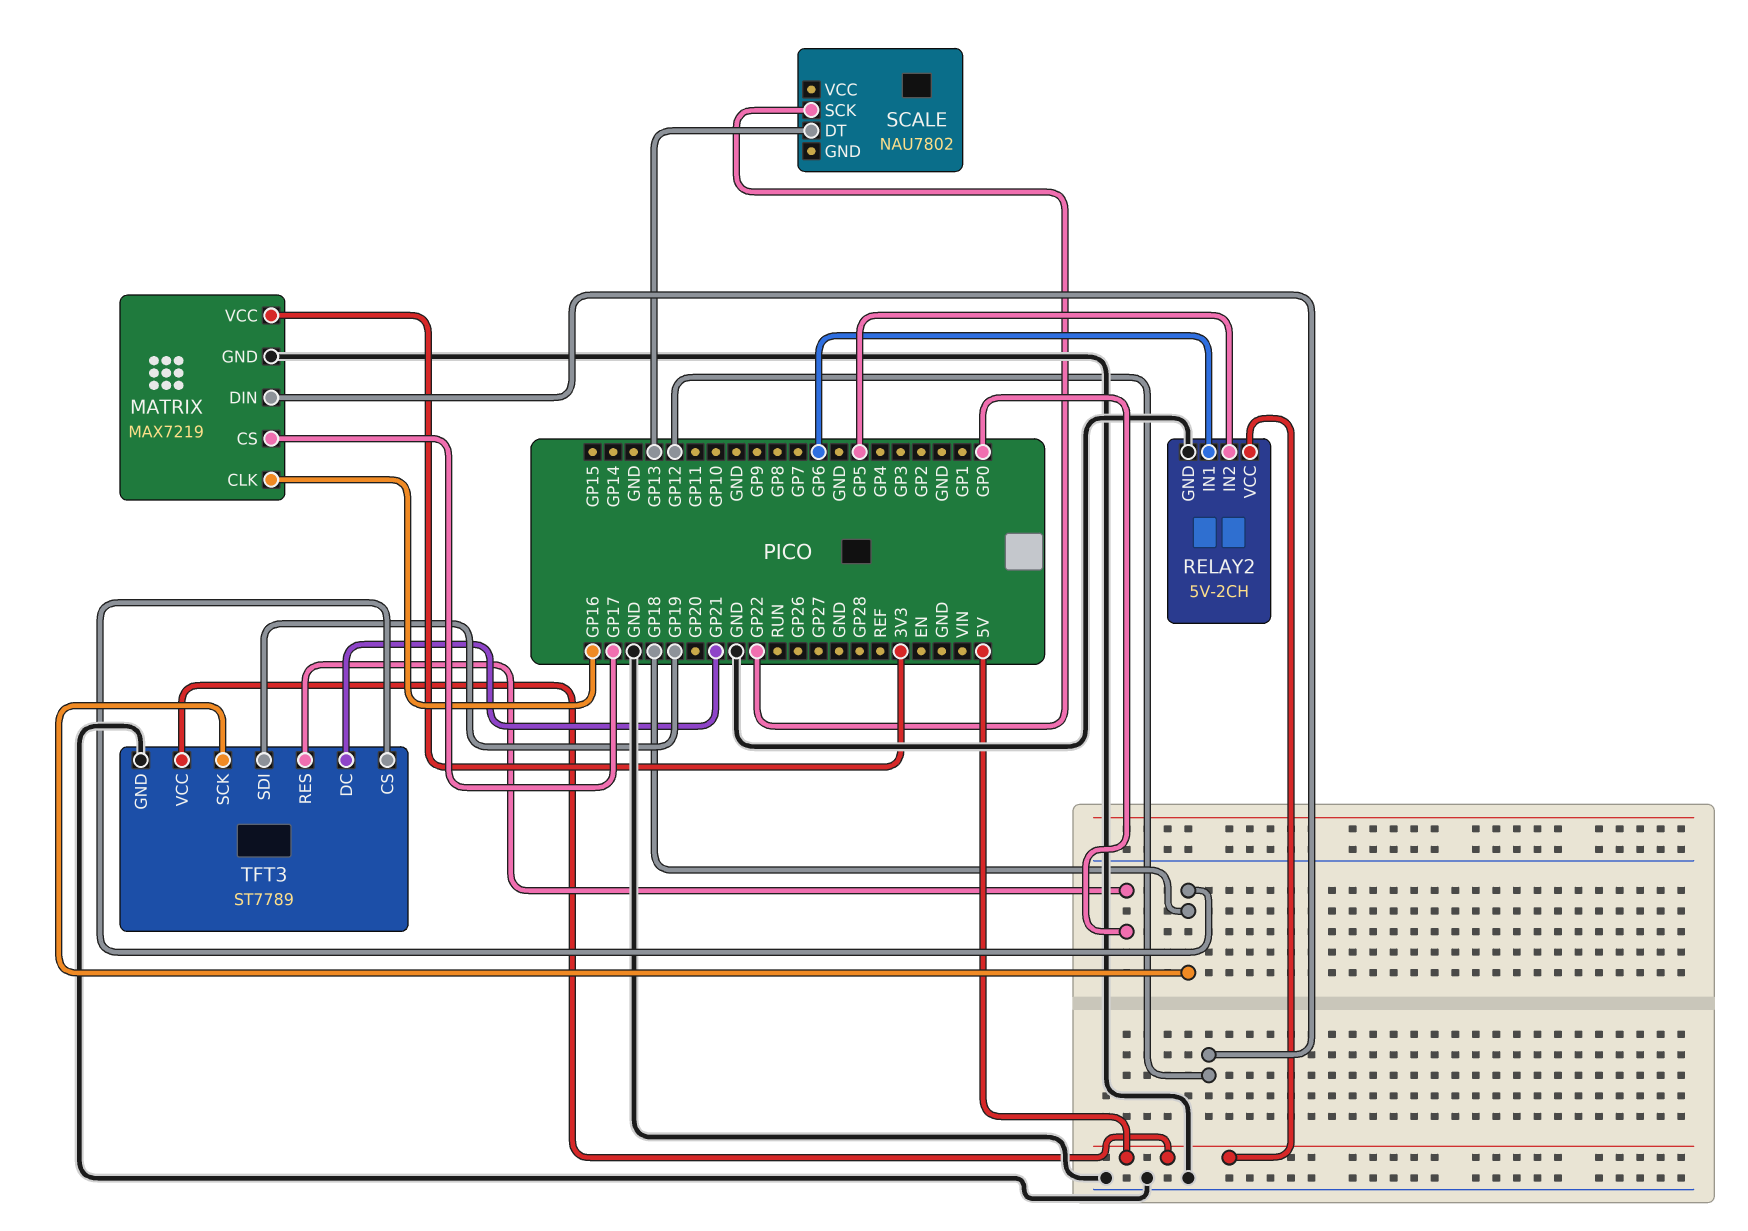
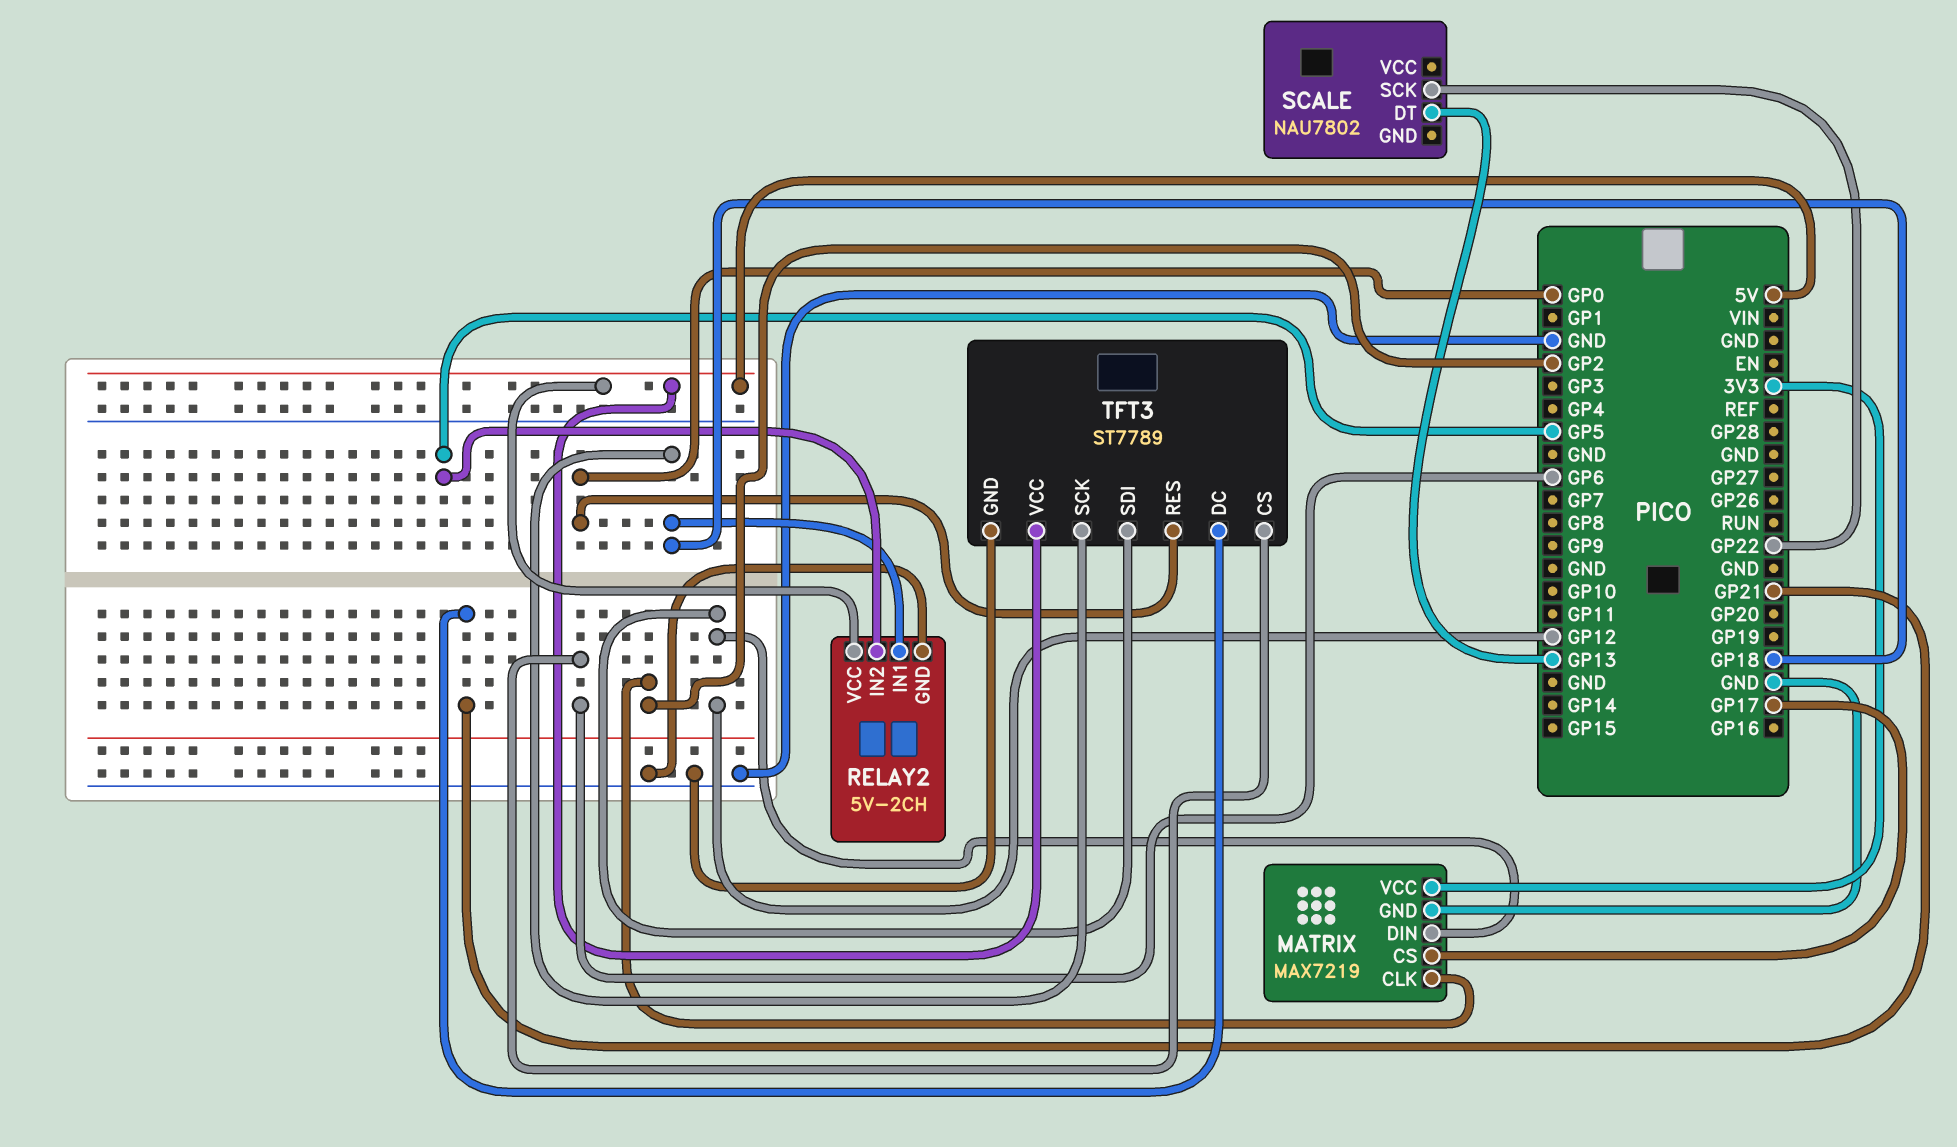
MATRIX pin CLK: GP16 -> GP2
RELAY2 pin IN1: GP6 -> GP18
TFT3 pin CS: GP18 -> GP6
TFT3 pin SDI: GP19 -> GP12

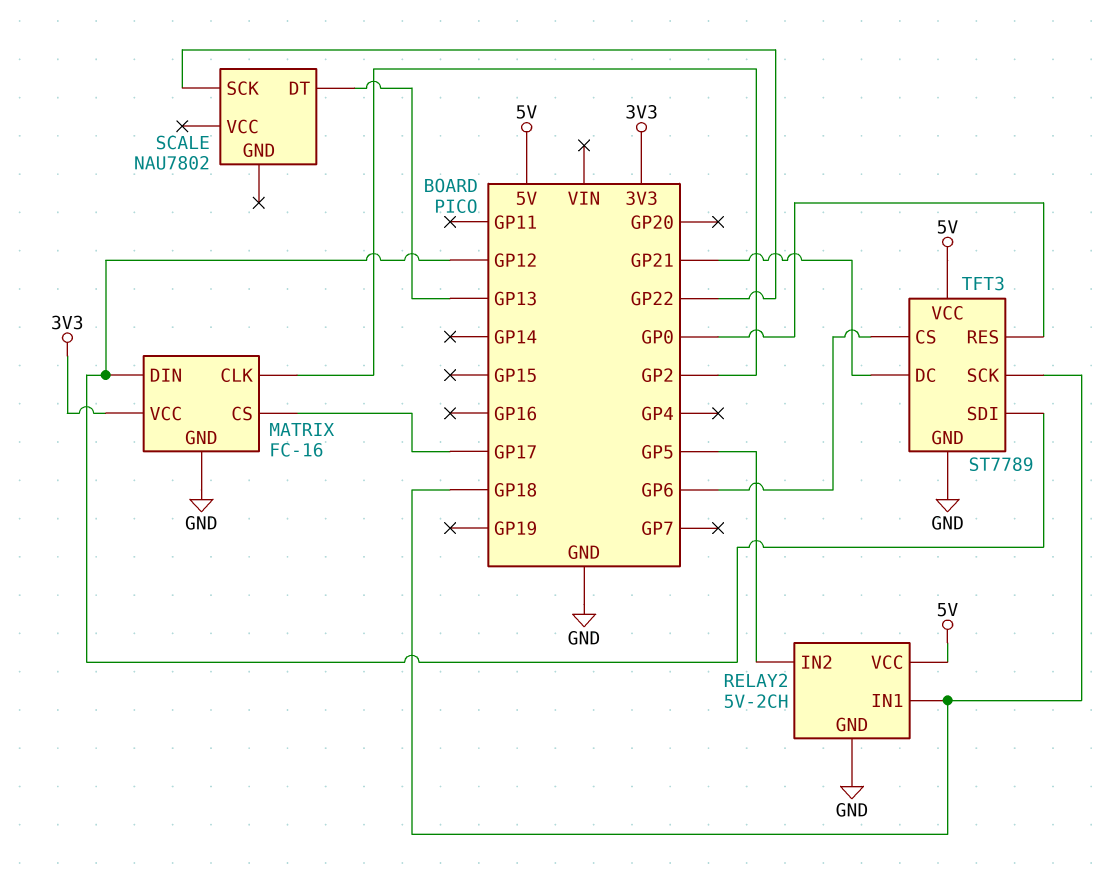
MATRIX: MAX7219 -> FC-16

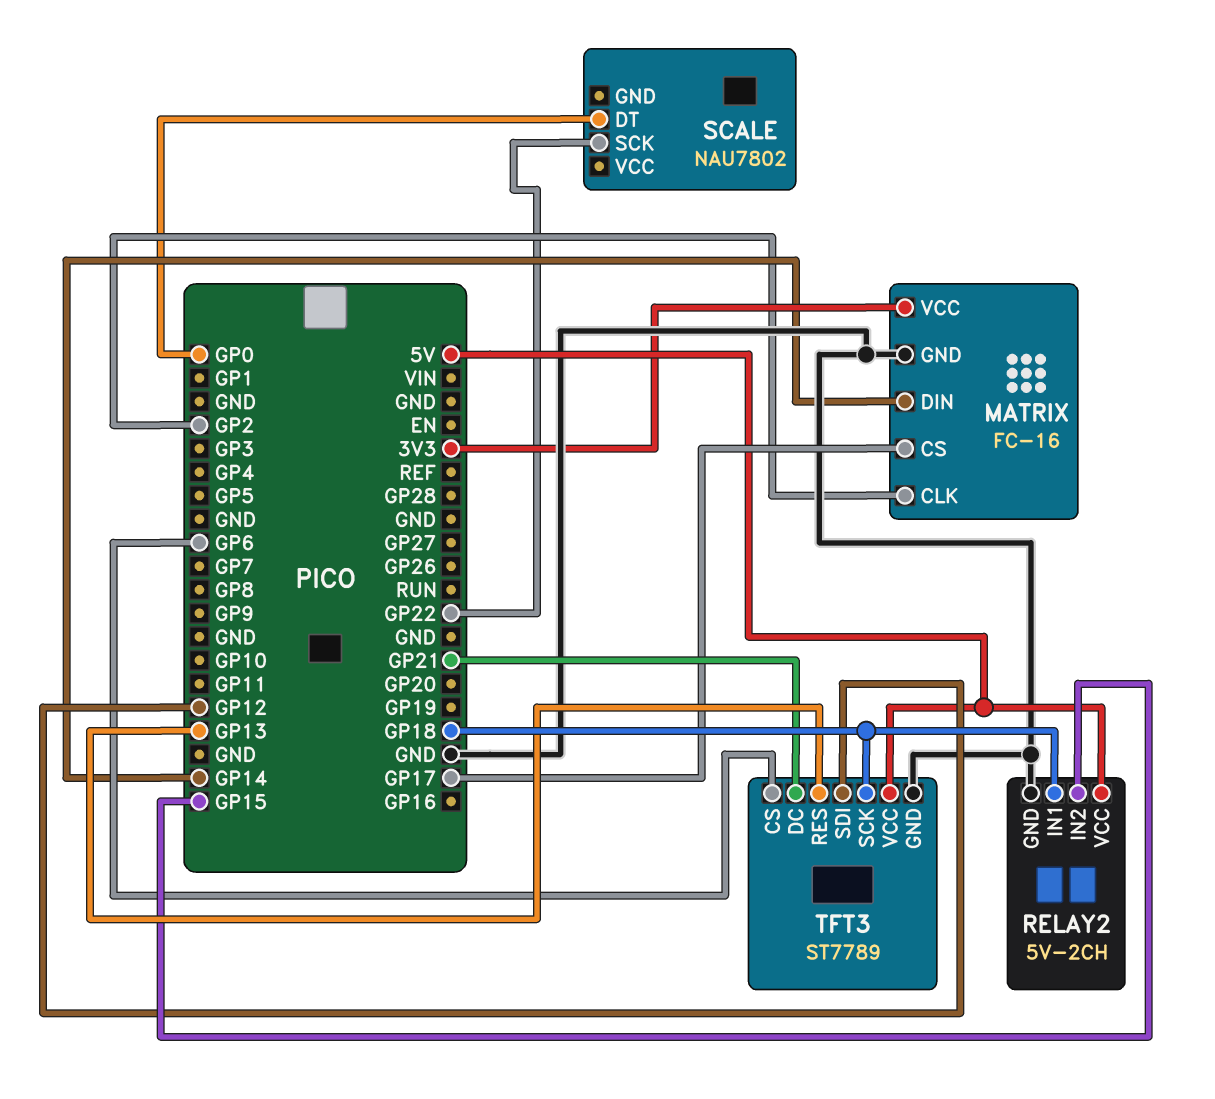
MATRIX pin DIN: GP12 -> GP14
RELAY2 pin IN2: GP5 -> GP15
SCALE pin DT: GP13 -> GP0
TFT3 pin RES: GP0 -> GP13

